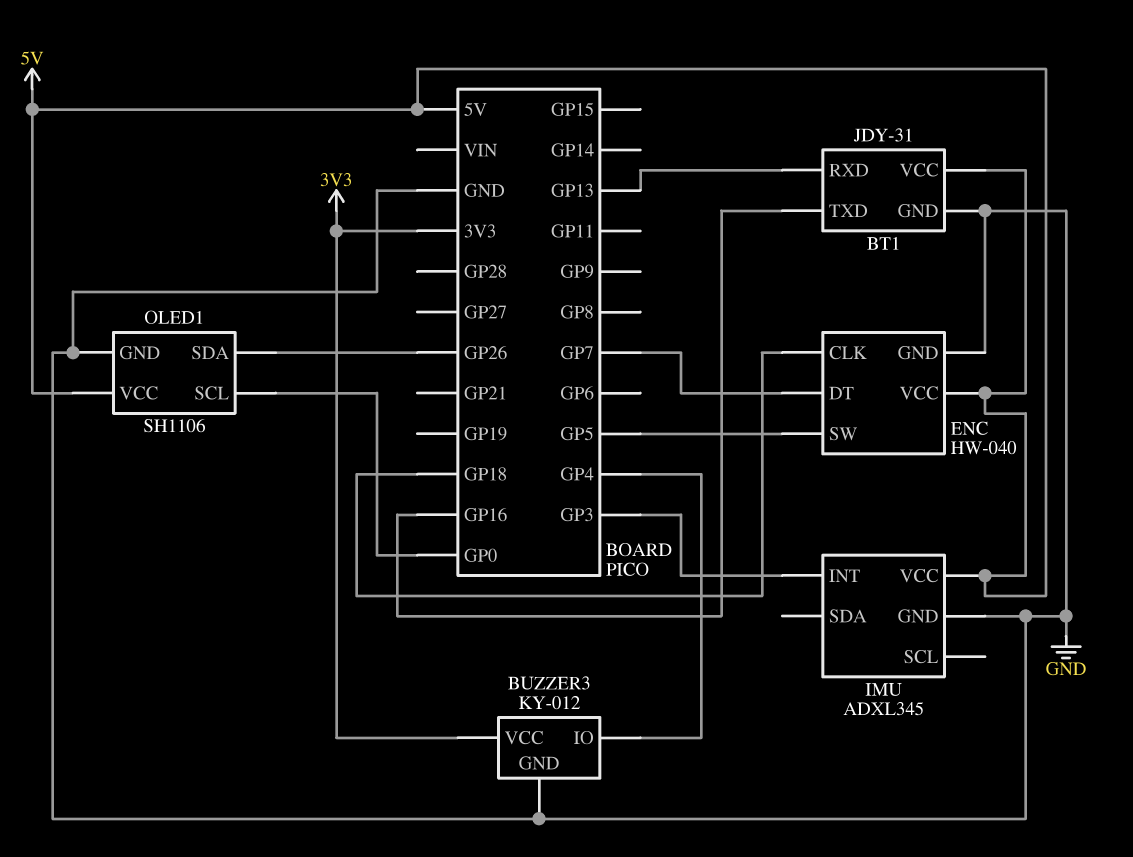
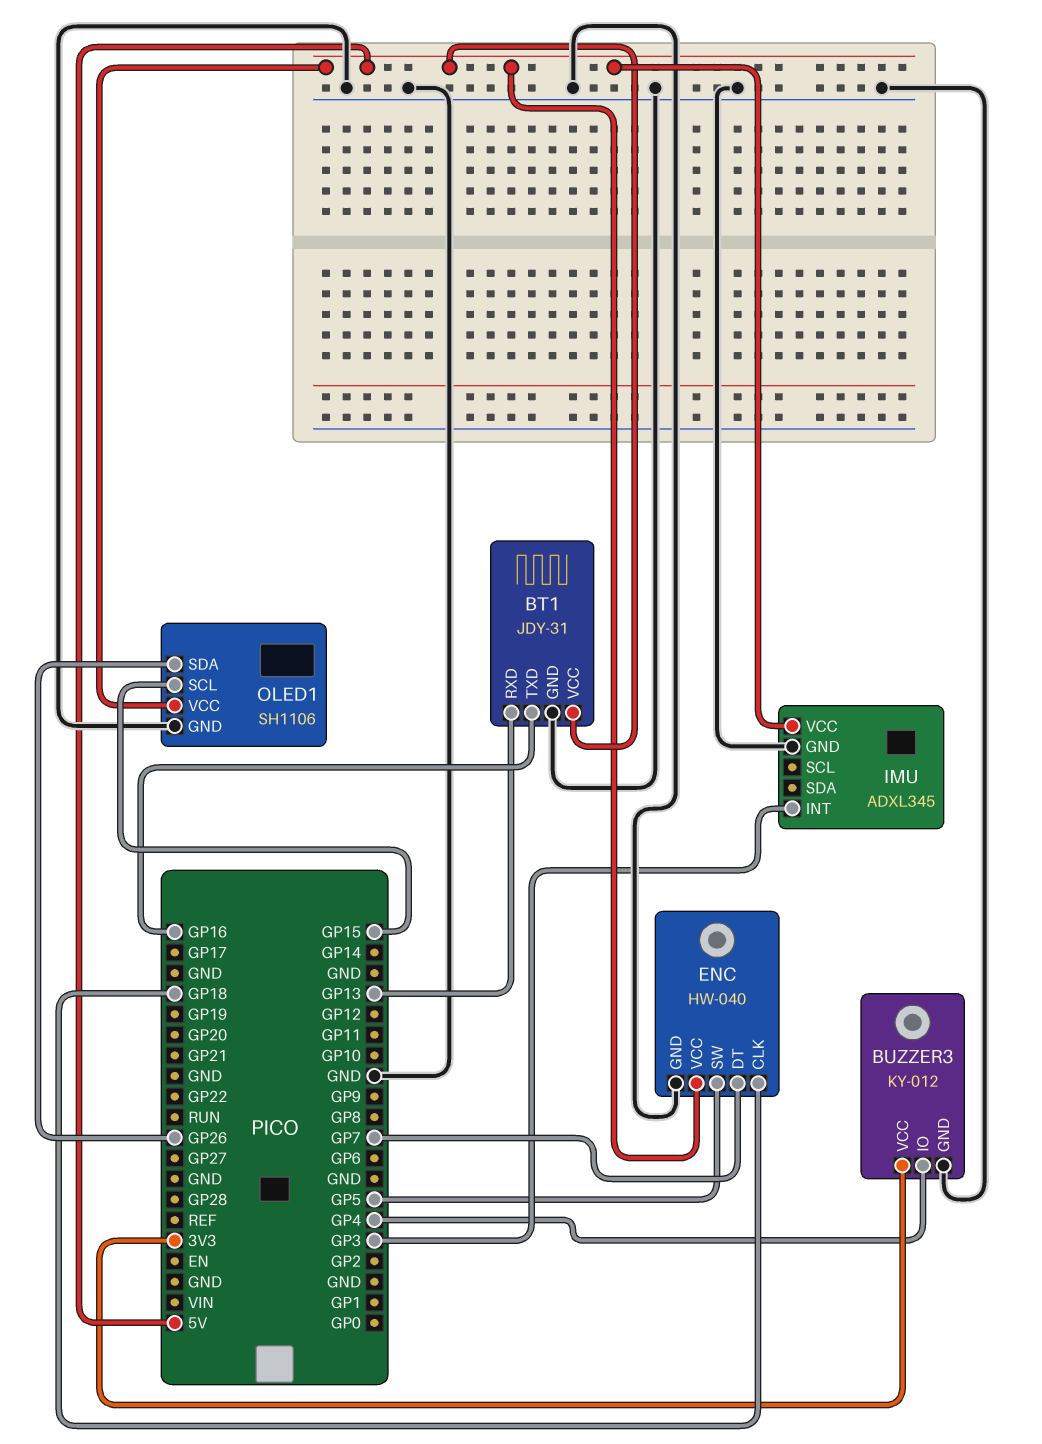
OLED1 pin SCL: GP0 -> GP15

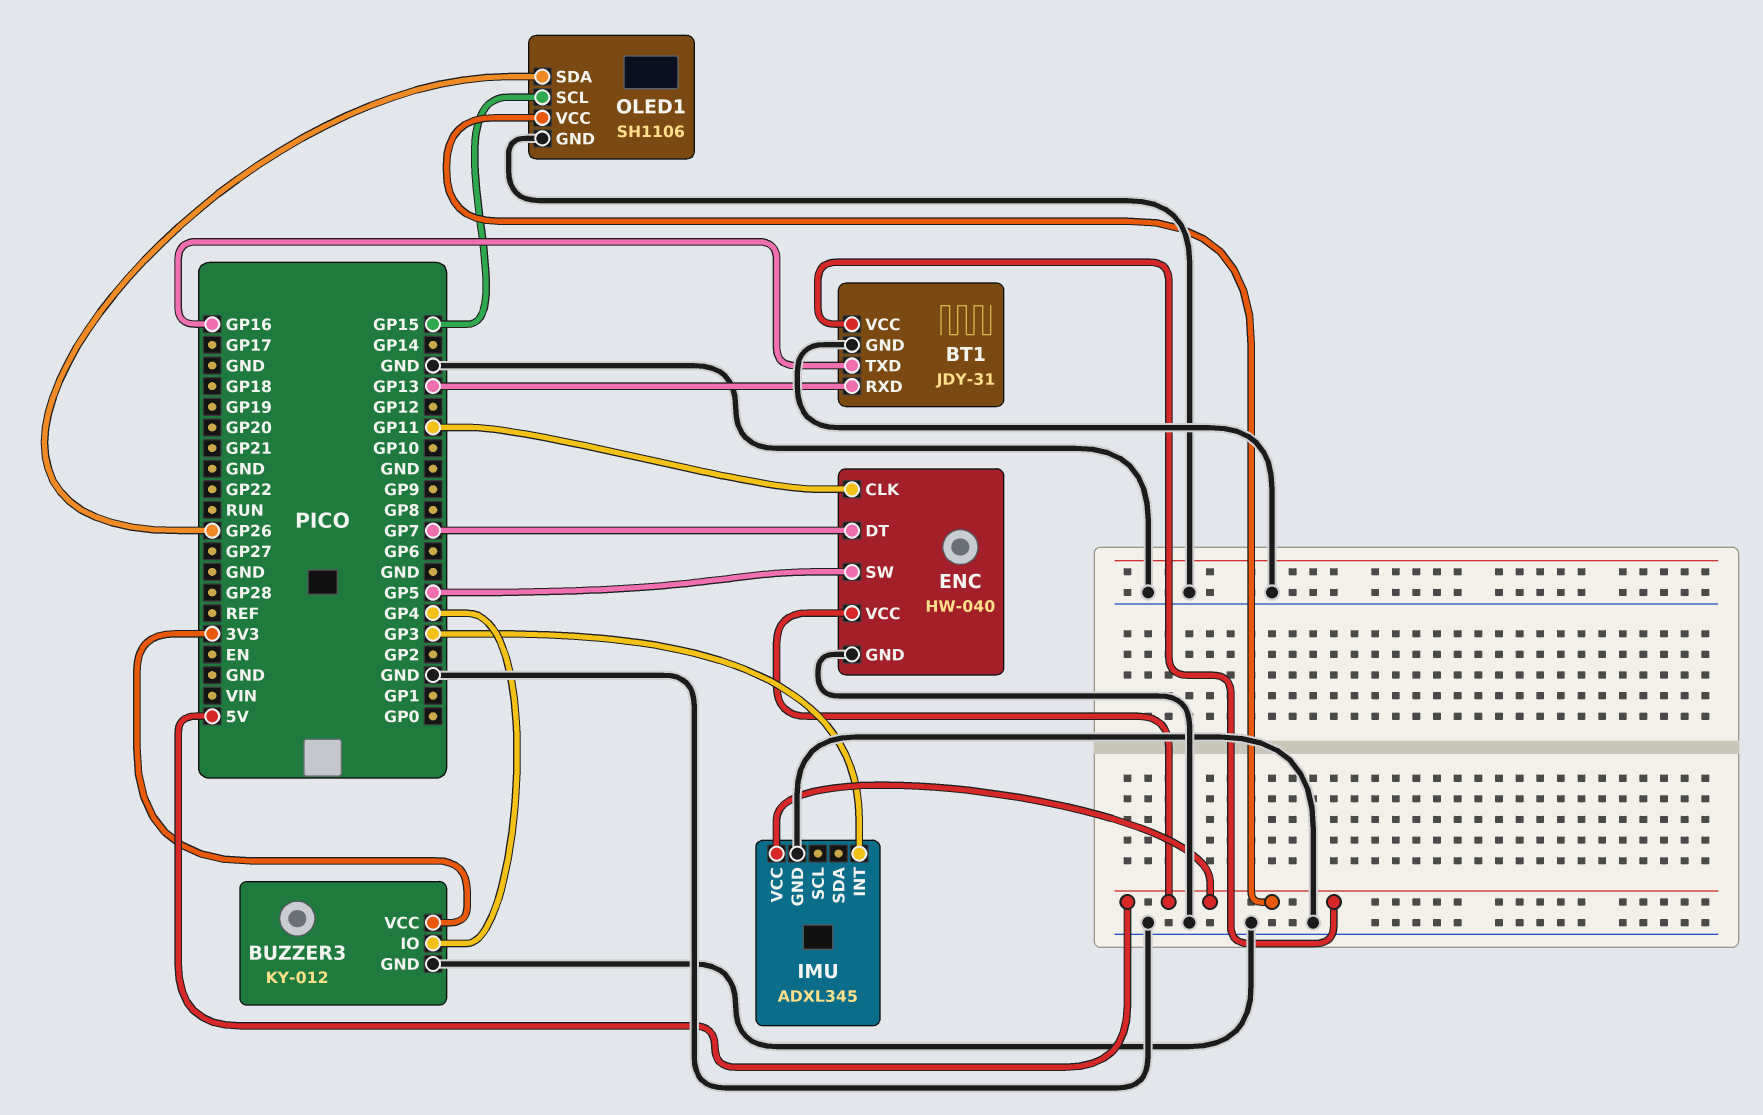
ENC pin CLK: GP18 -> GP11

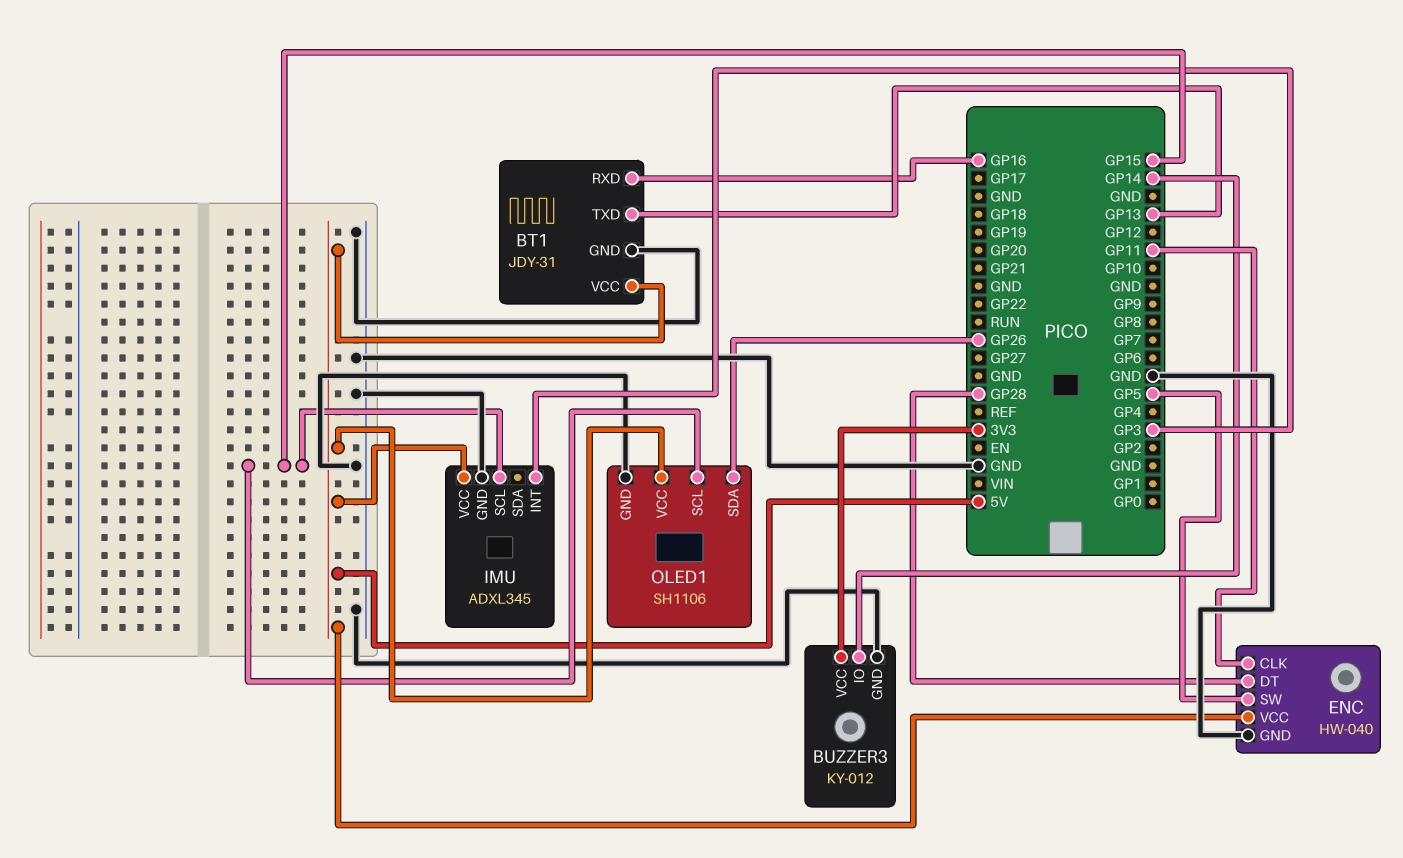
BT1 pin RXD: GP13 -> GP16
BT1 pin TXD: GP16 -> GP13
BUZZER3 pin IO: GP4 -> GP14
ENC pin DT: GP7 -> GP28
IMU pin SCL: none -> GP15

